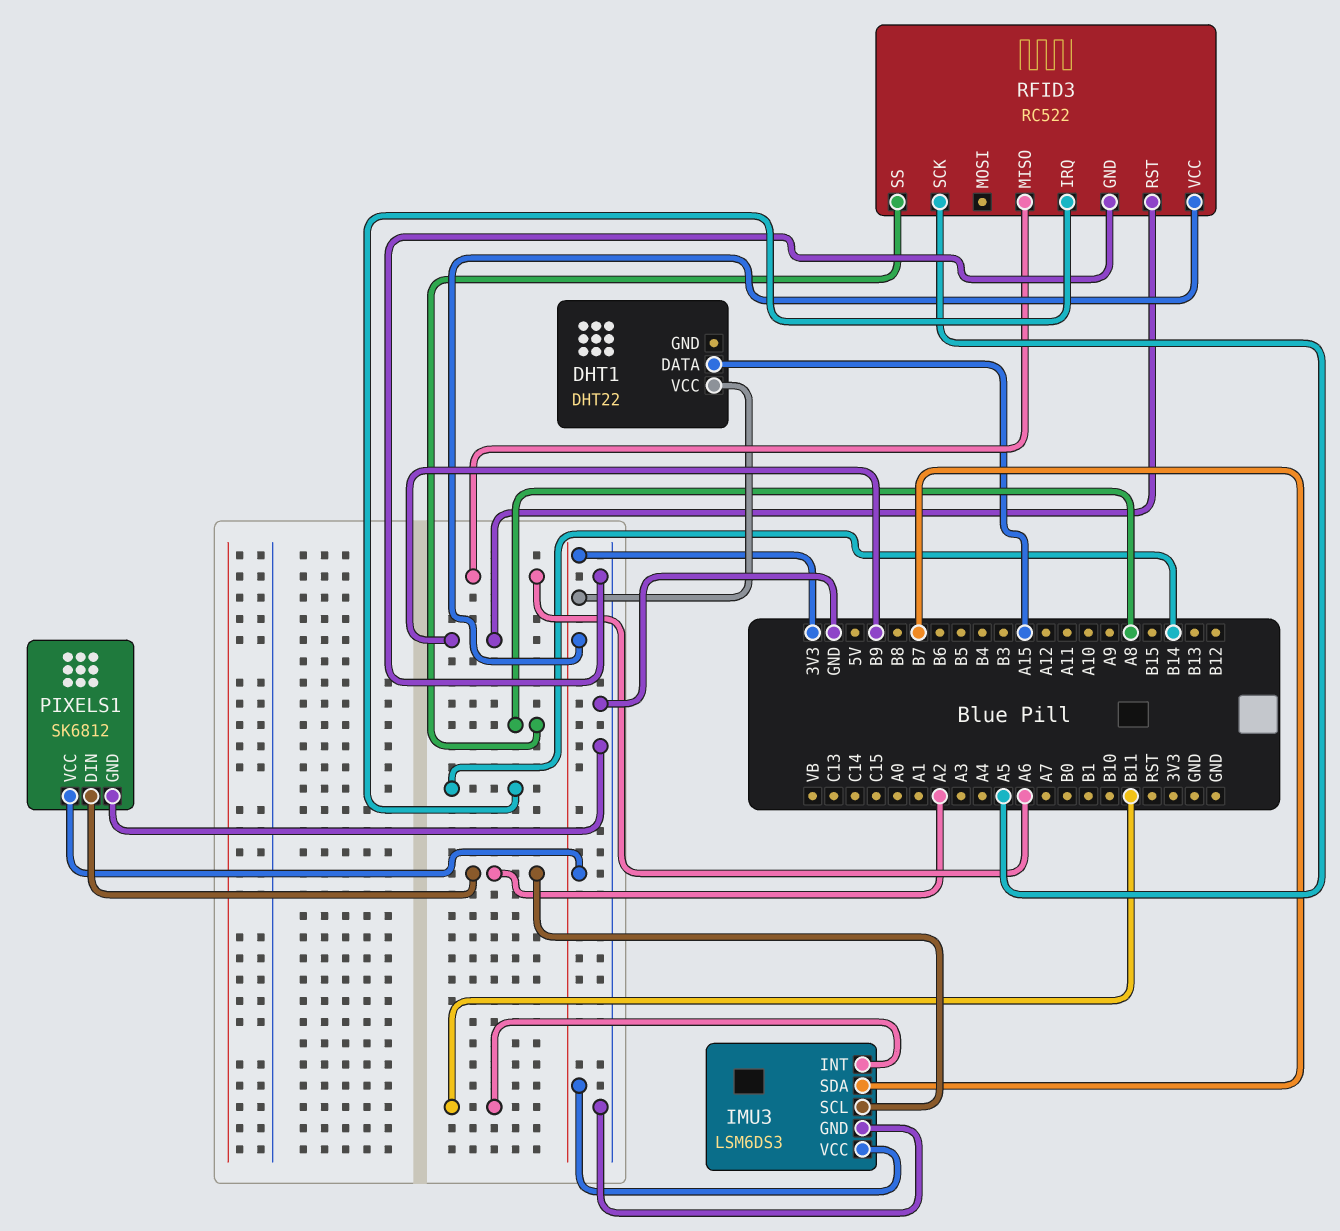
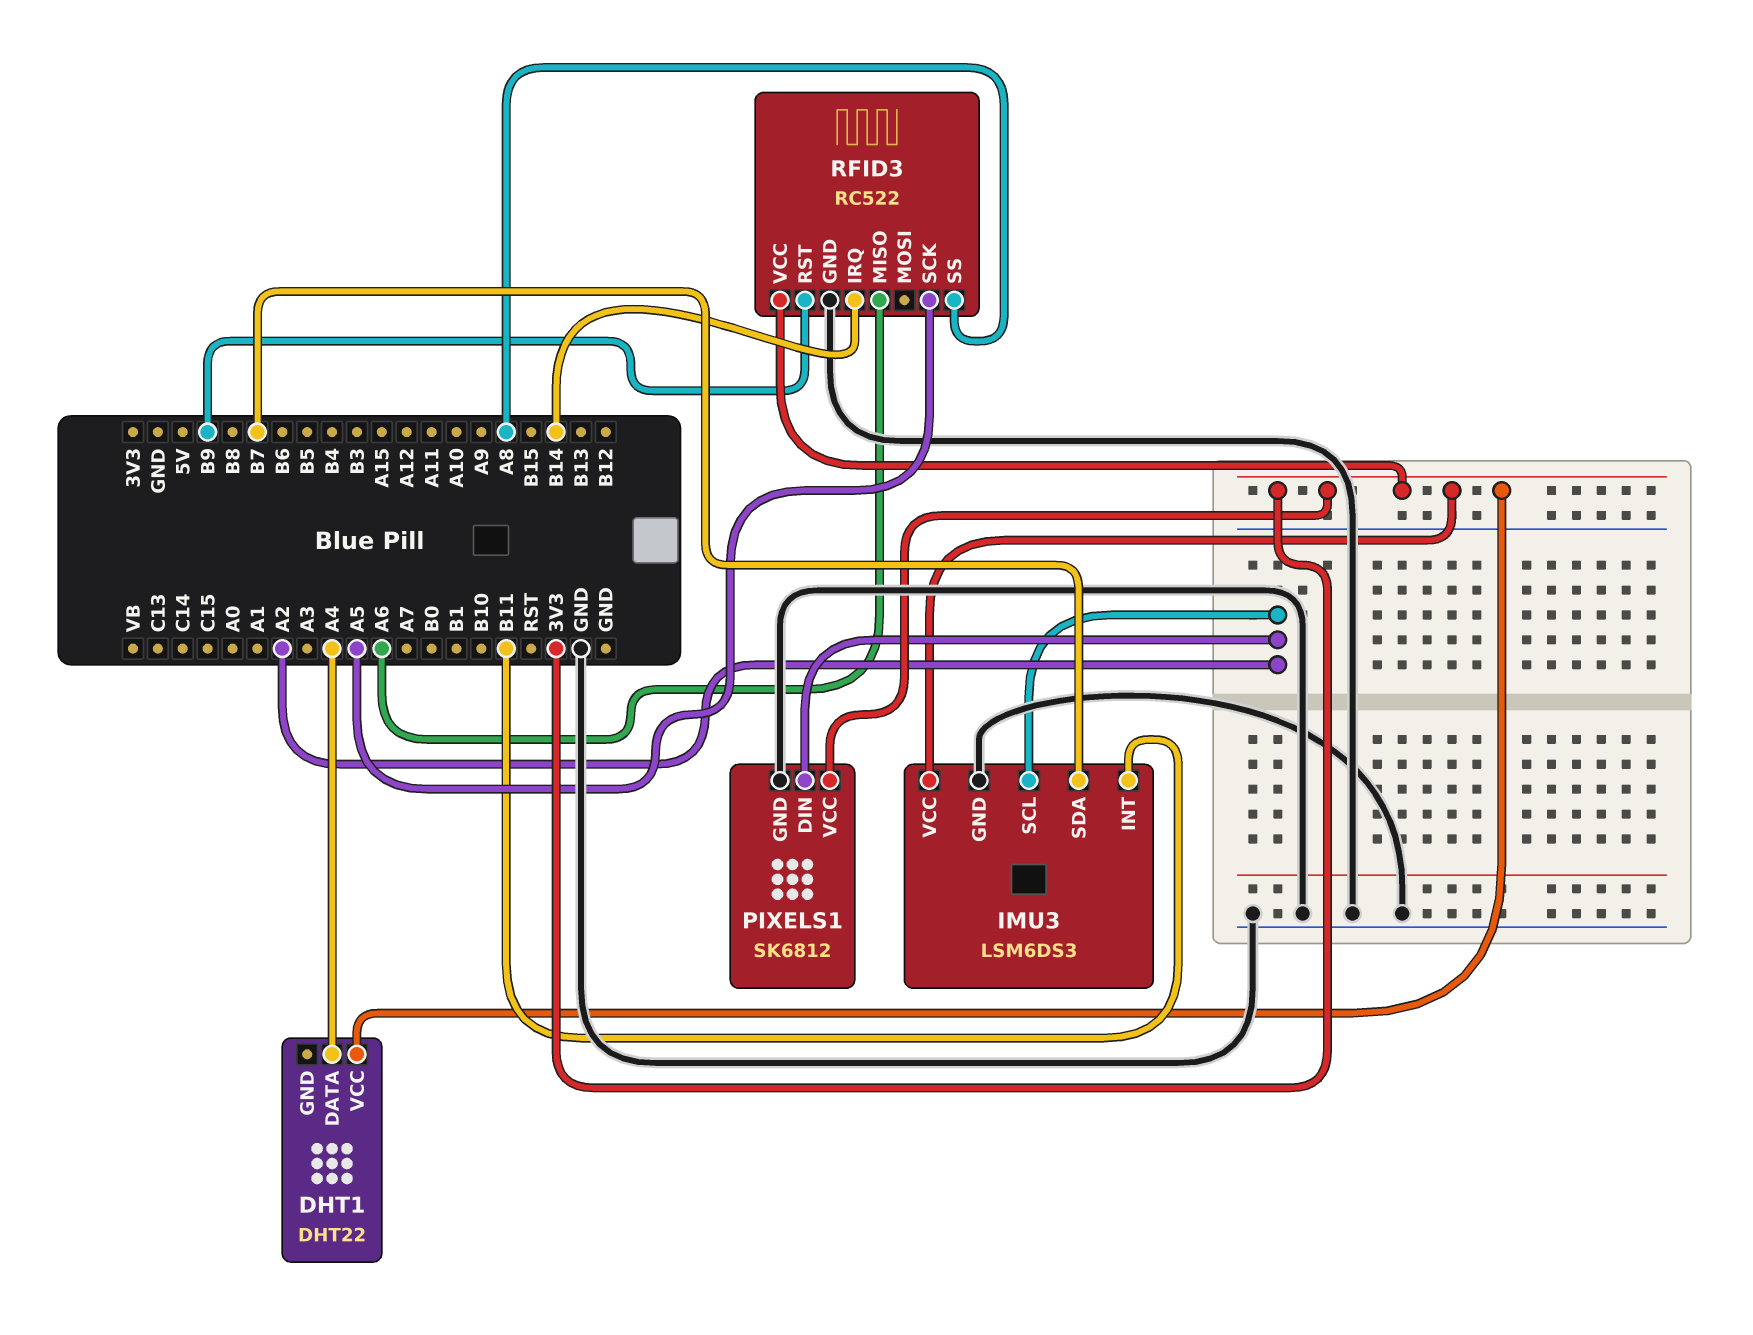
DHT1 pin DATA: A15 -> A4

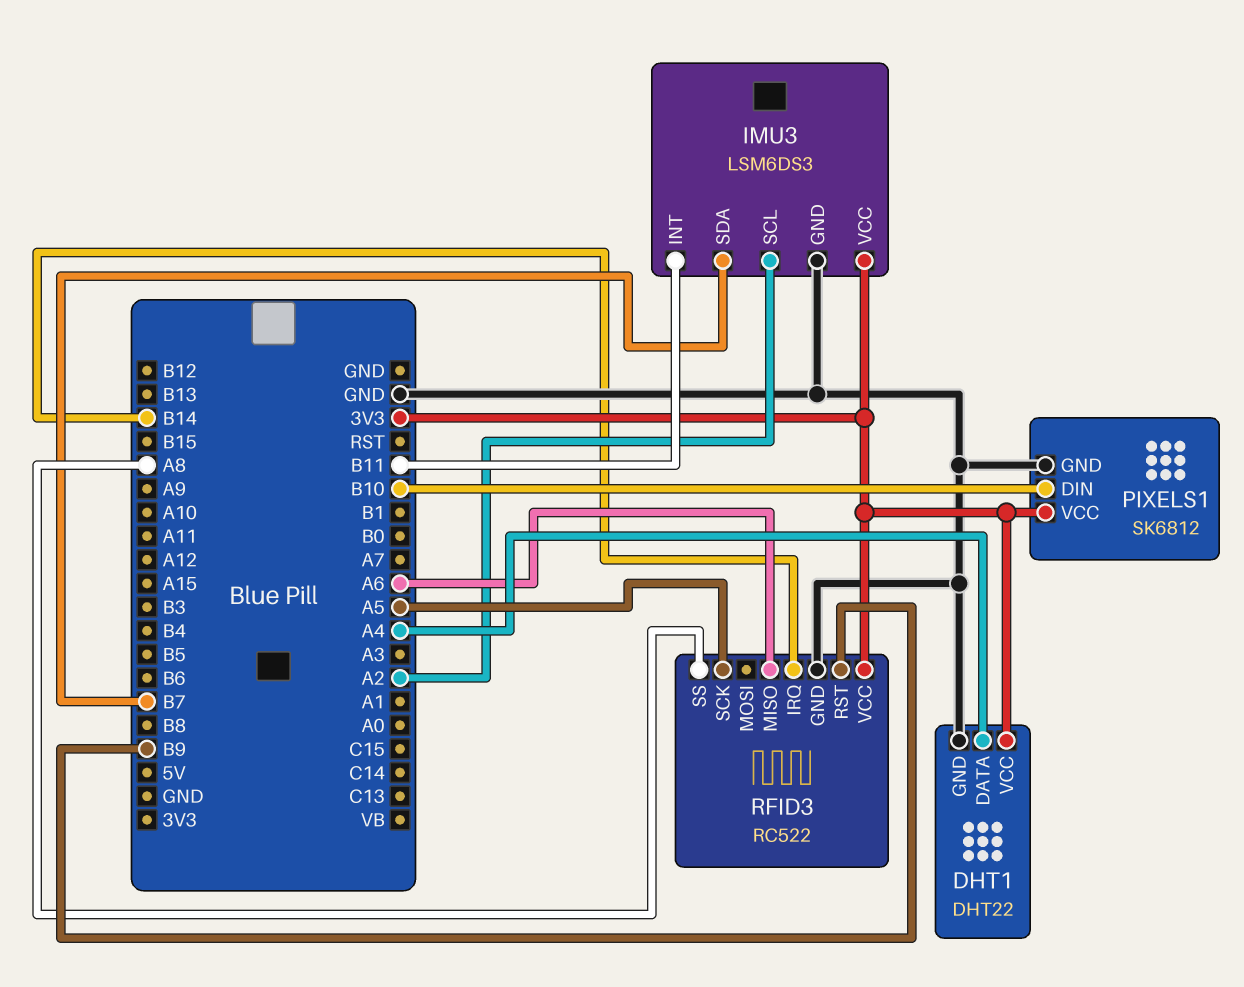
DHT1 pin GND: none -> GND
PIXELS1 pin DIN: A2 -> B10

